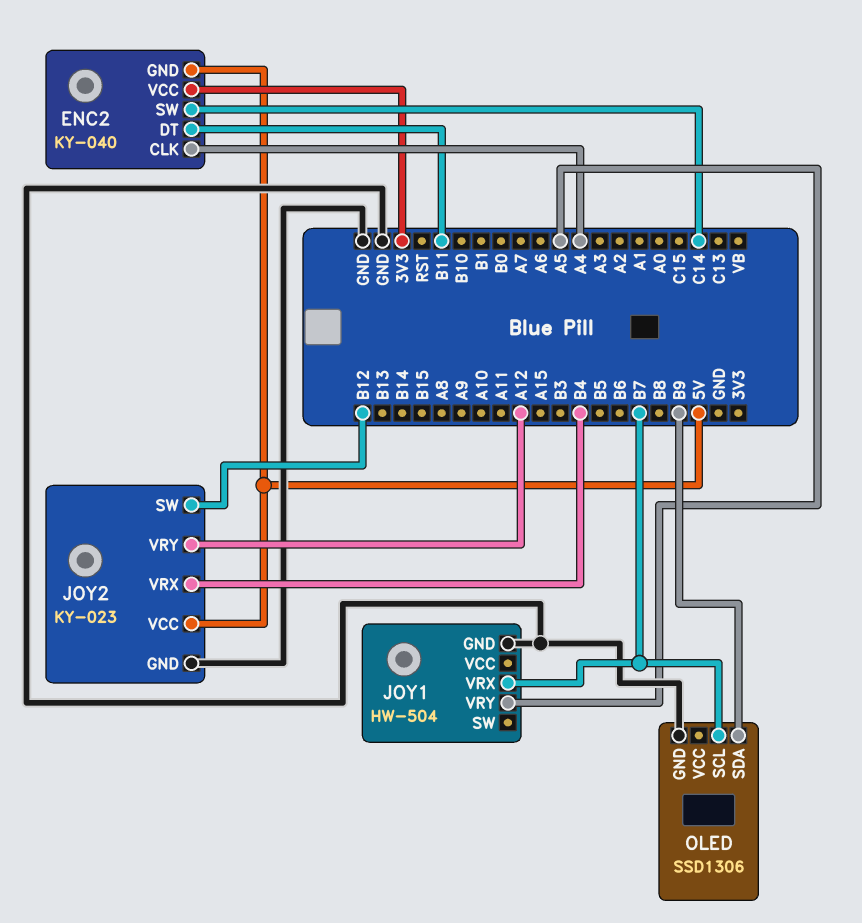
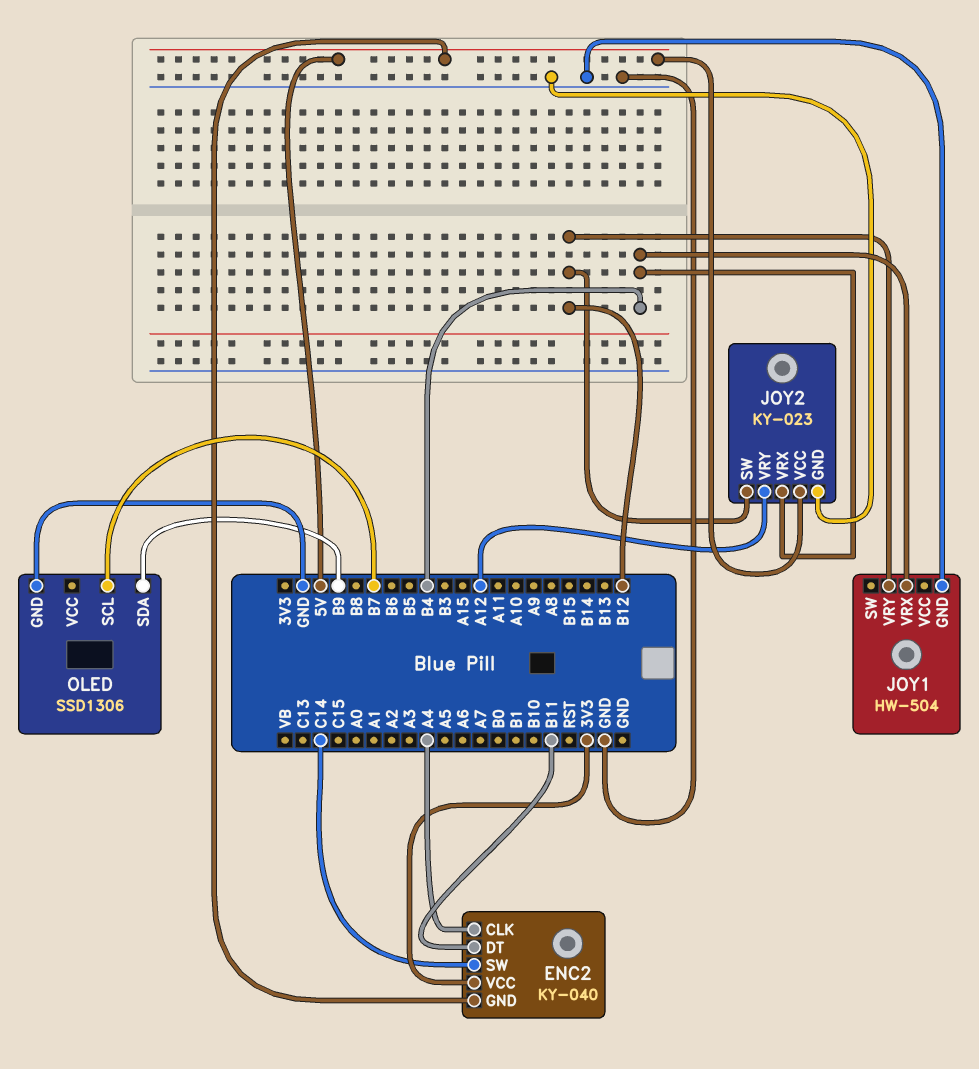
JOY1 pin VRX: B7 -> B4
JOY1 pin VRY: A5 -> B12

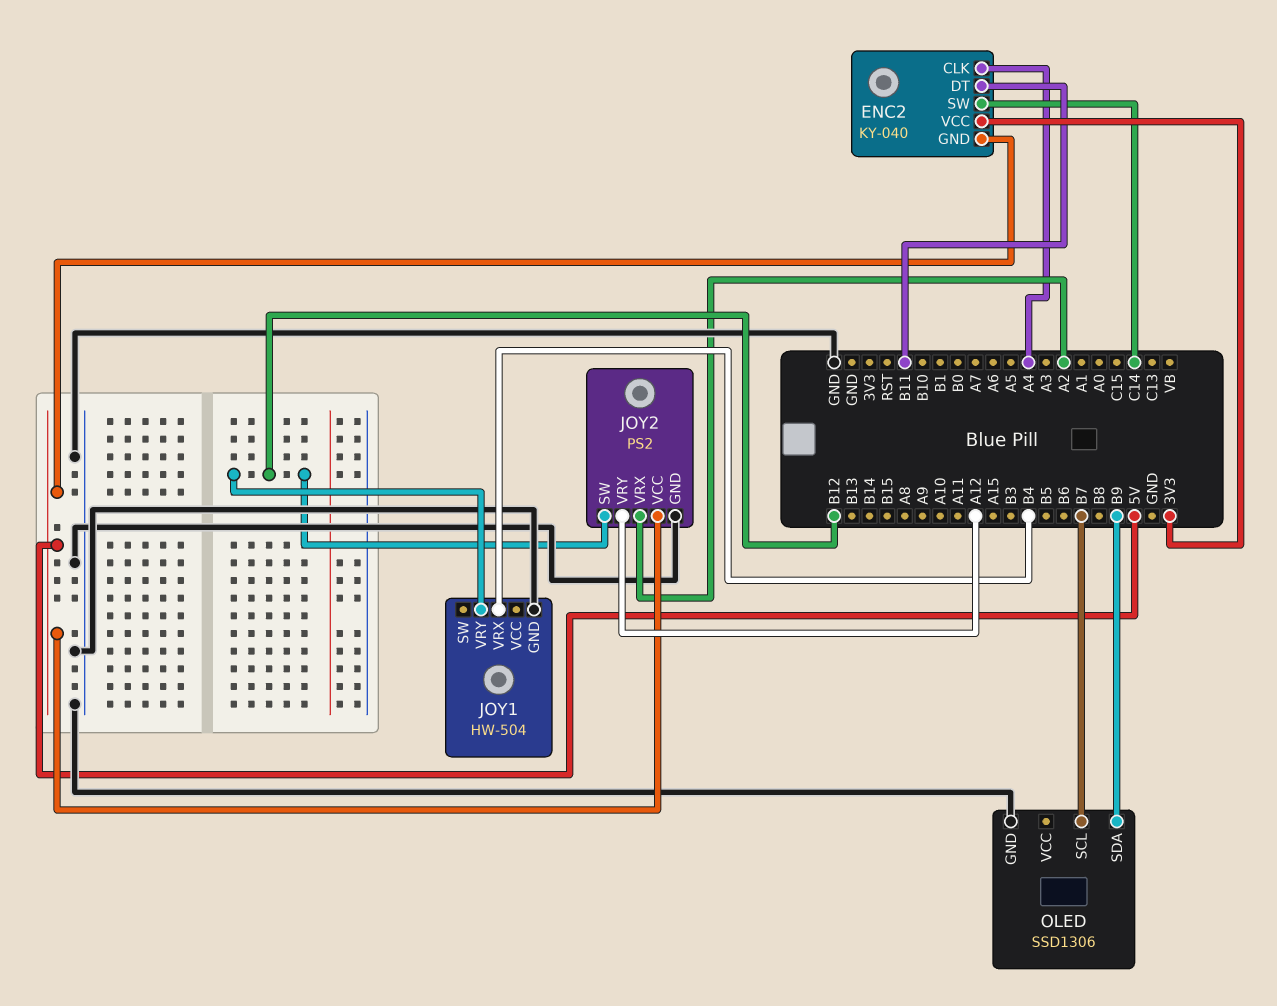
JOY2: KY-023 -> PS2
JOY2 pin VRX: B4 -> A2

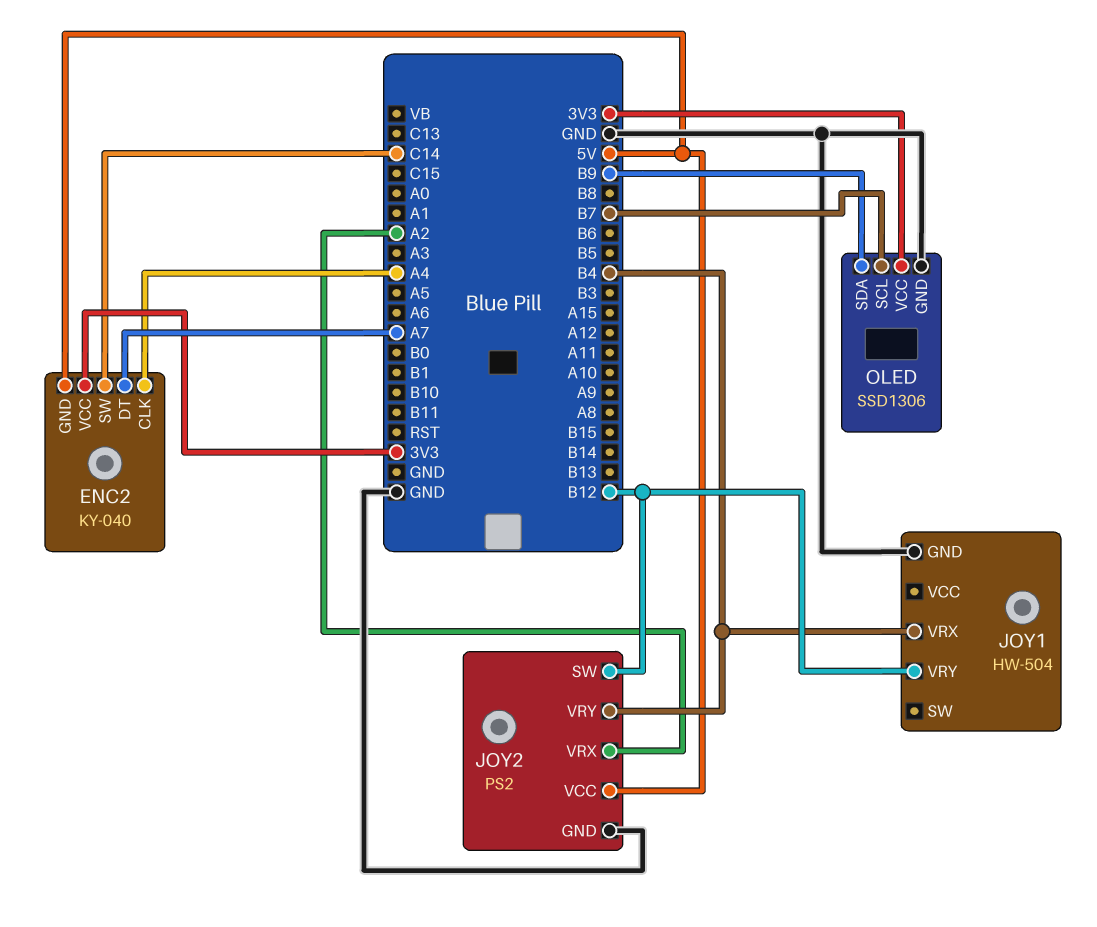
ENC2 pin DT: B11 -> A7
JOY2 pin VRY: A12 -> B4
OLED pin VCC: none -> 3V3

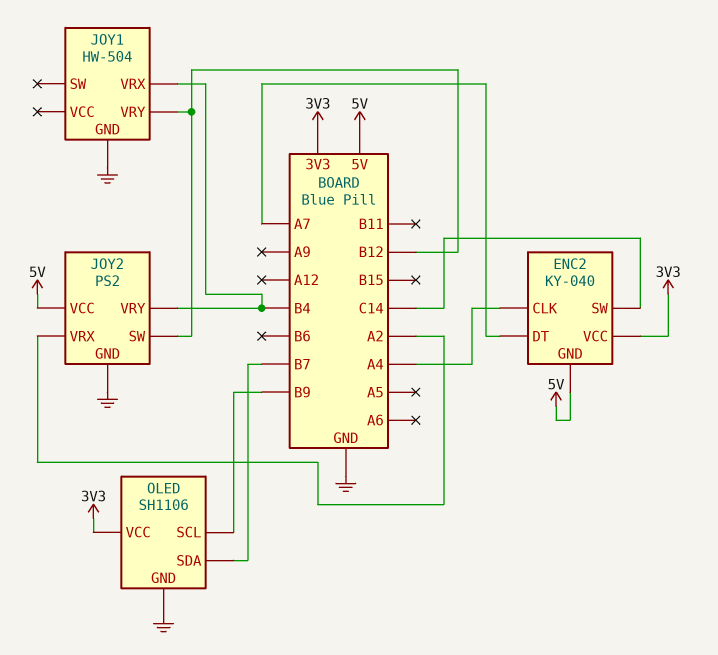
OLED: SSD1306 -> SH1106
OLED pin SCL: B7 -> B9
OLED pin SDA: B9 -> B7

